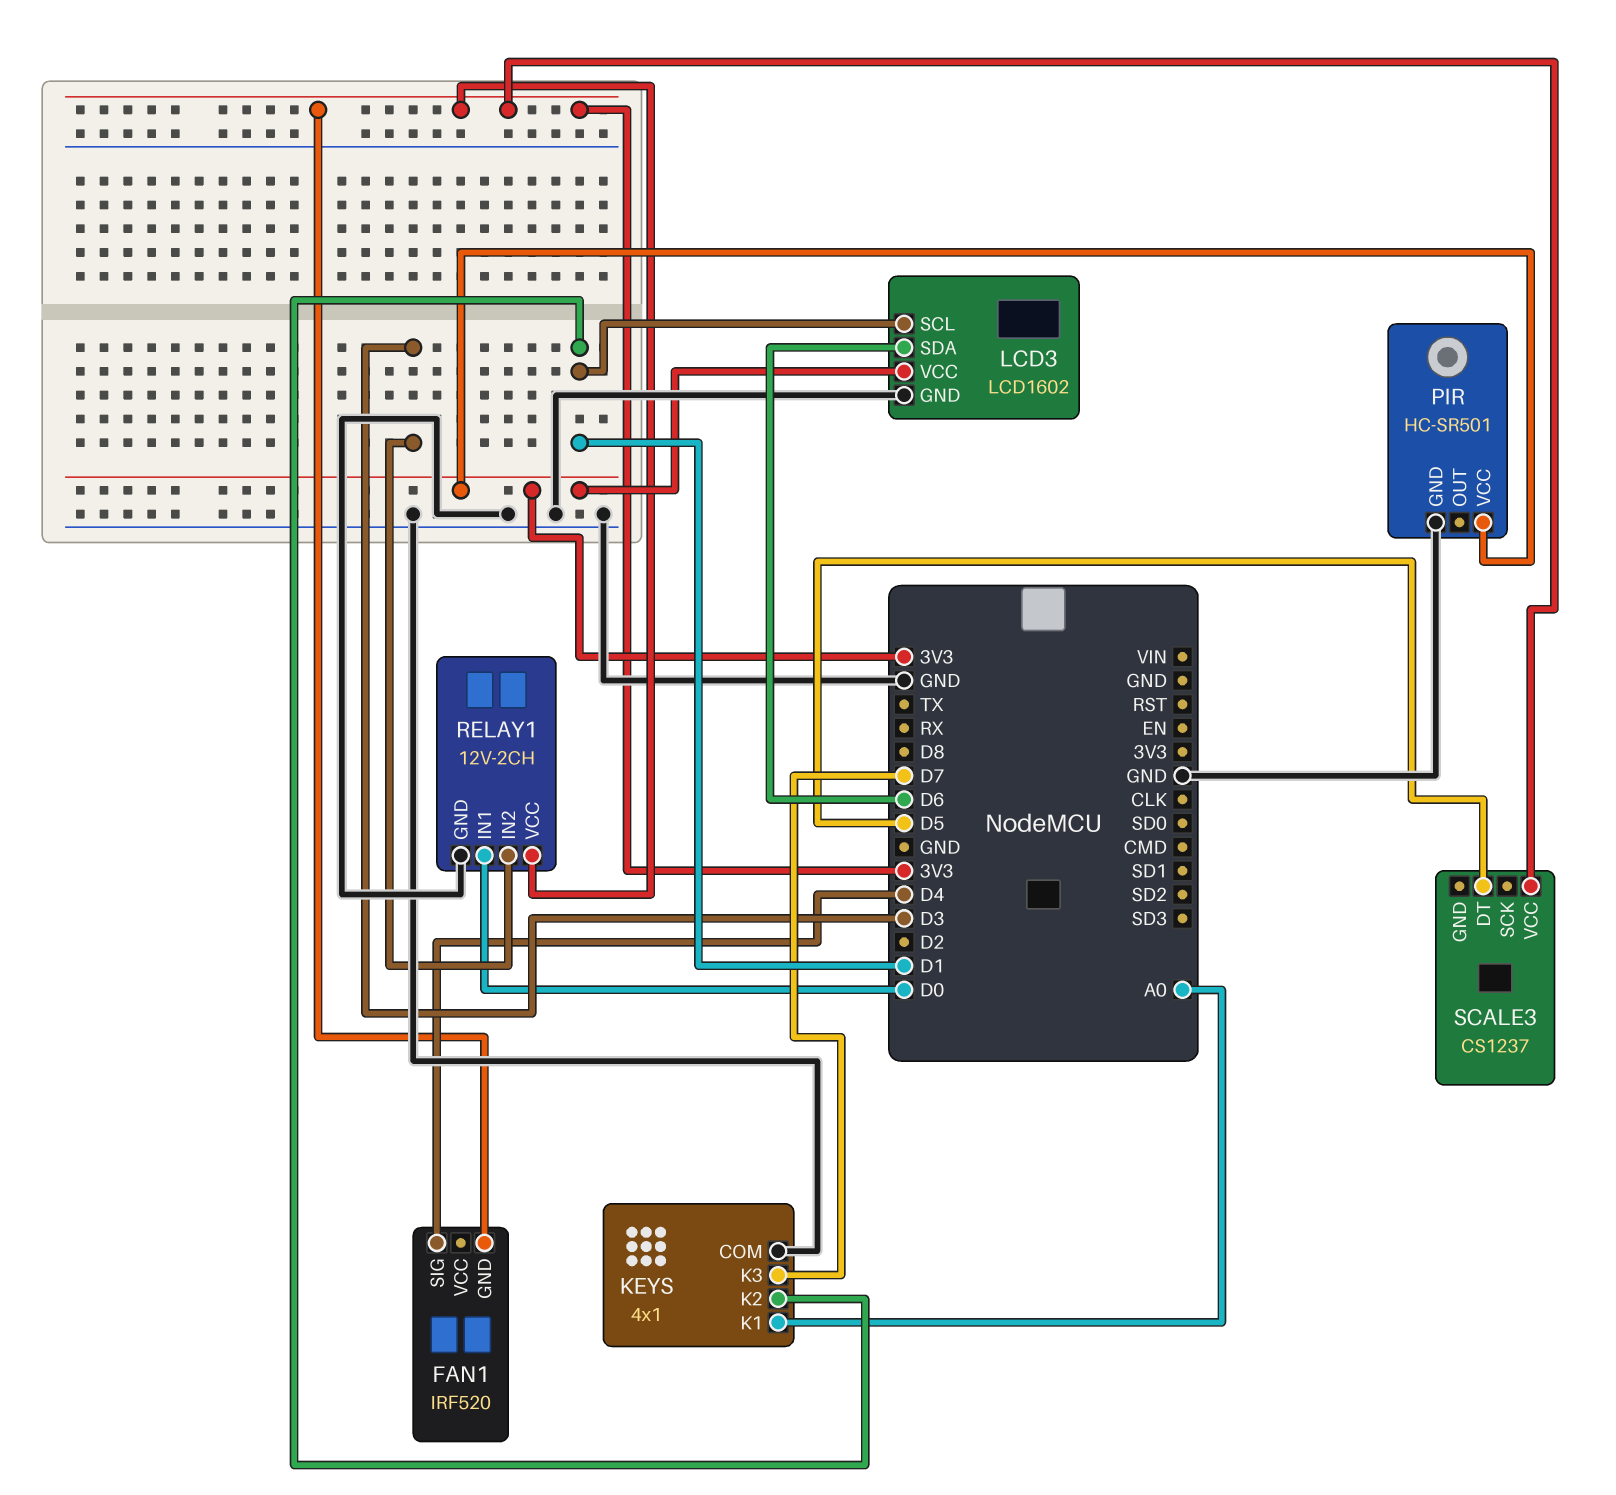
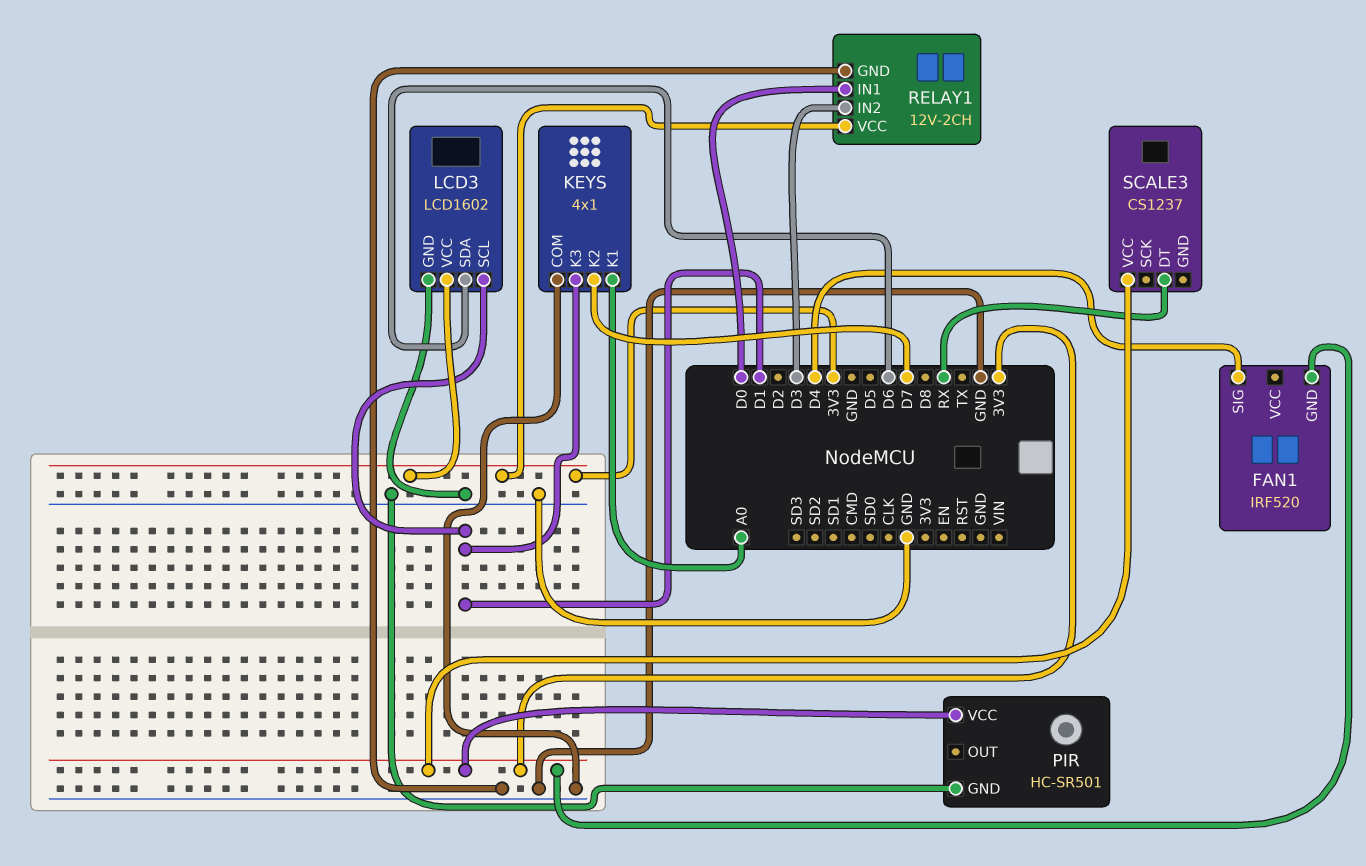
KEYS pin K2: D1 -> D7
KEYS pin K3: D7 -> D1
SCALE3 pin DT: D5 -> RX

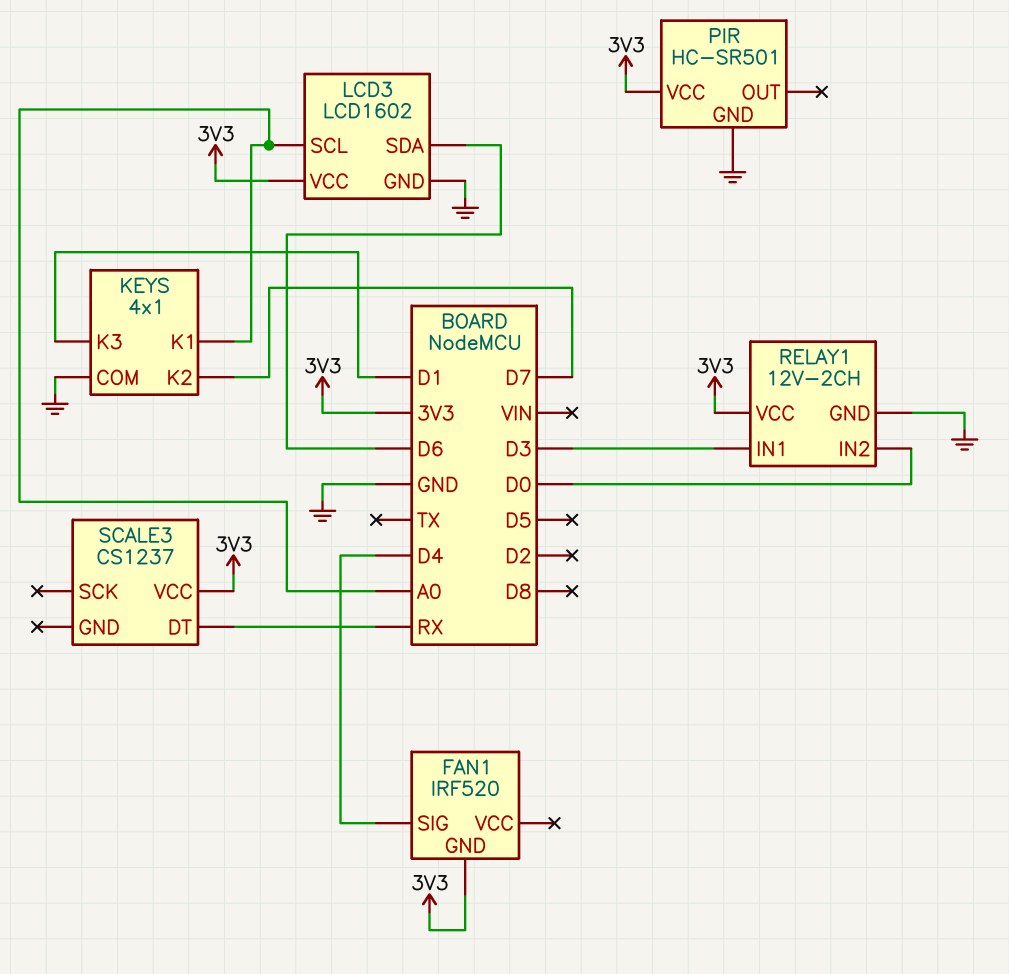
LCD3 pin SCL: D1 -> A0
RELAY1 pin IN1: D0 -> D3
RELAY1 pin IN2: D3 -> D0

